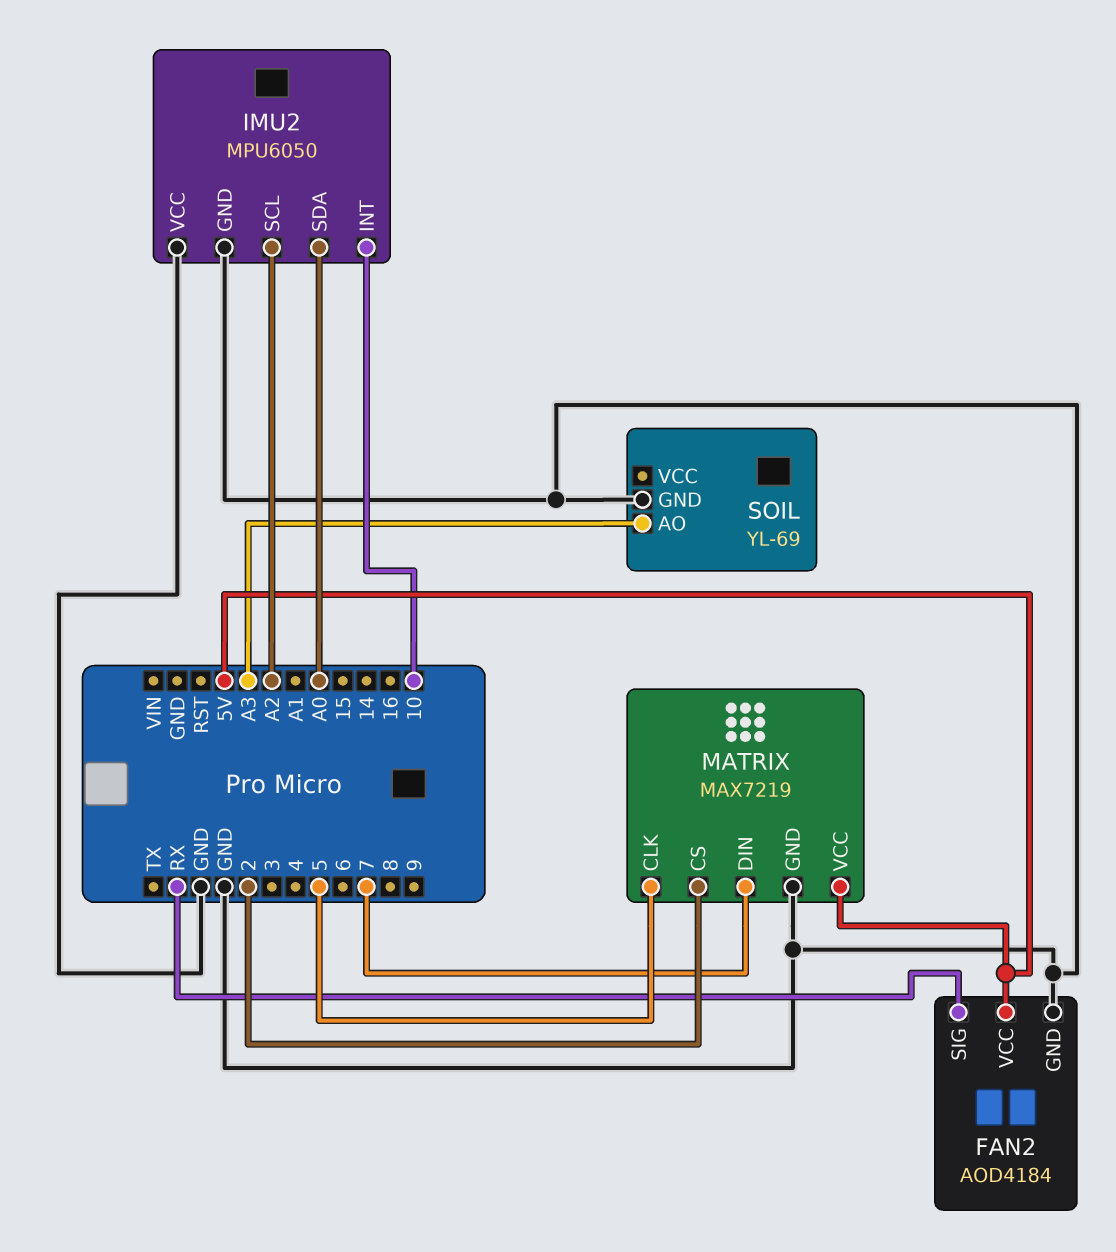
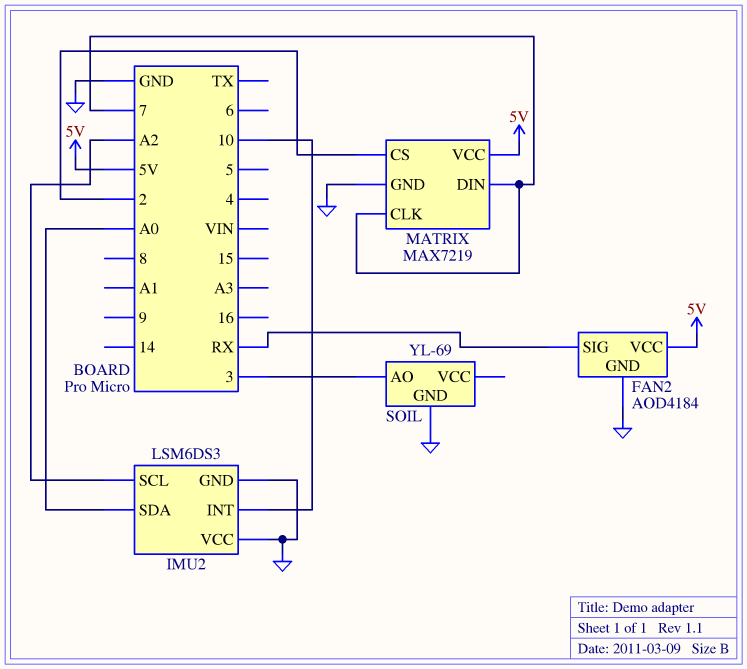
IMU2: MPU6050 -> LSM6DS3
MATRIX pin CLK: 5 -> 7
SOIL pin AO: A3 -> 3

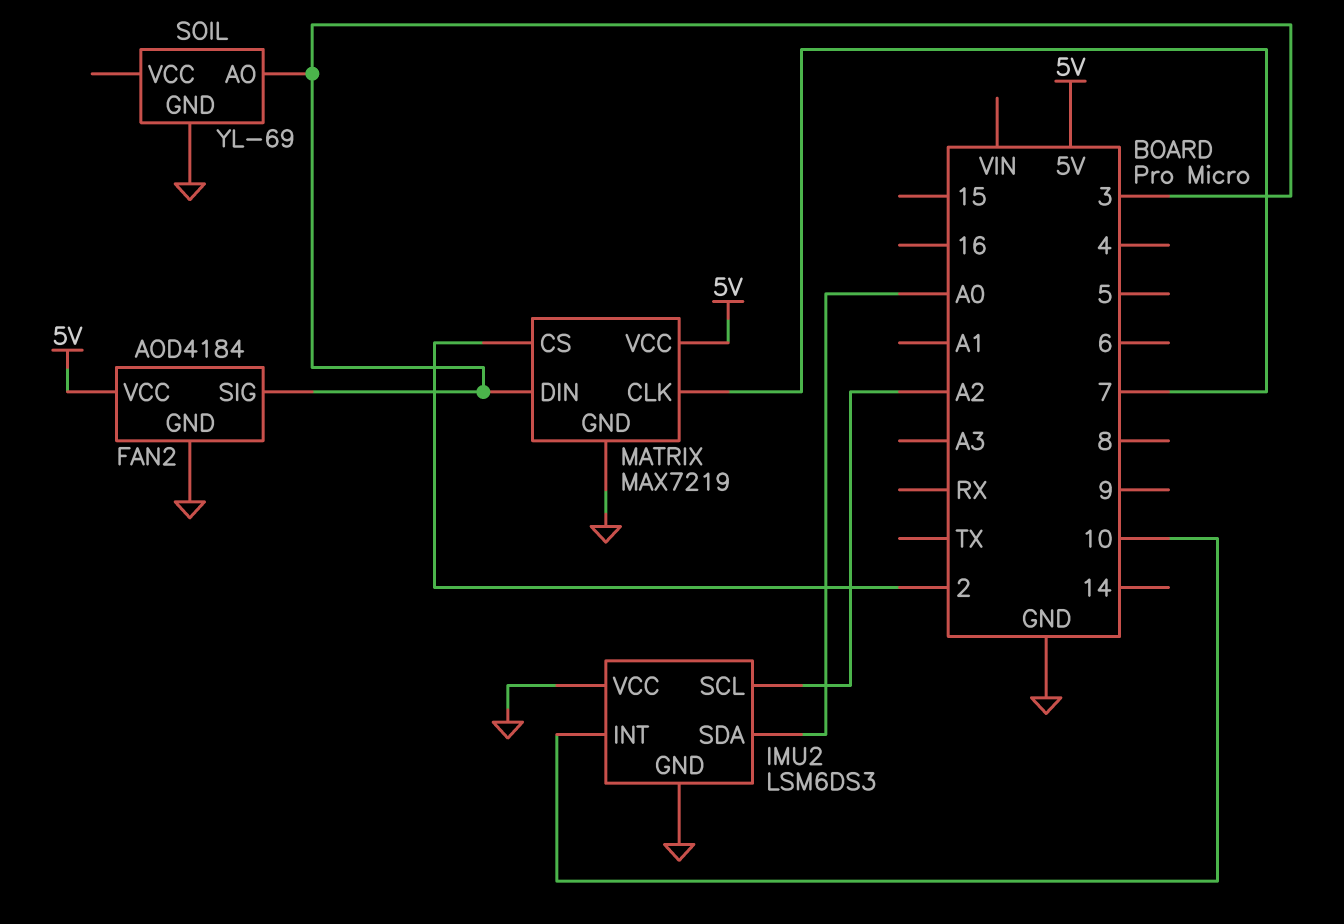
FAN2 pin SIG: RX -> 3
MATRIX pin DIN: 7 -> 3

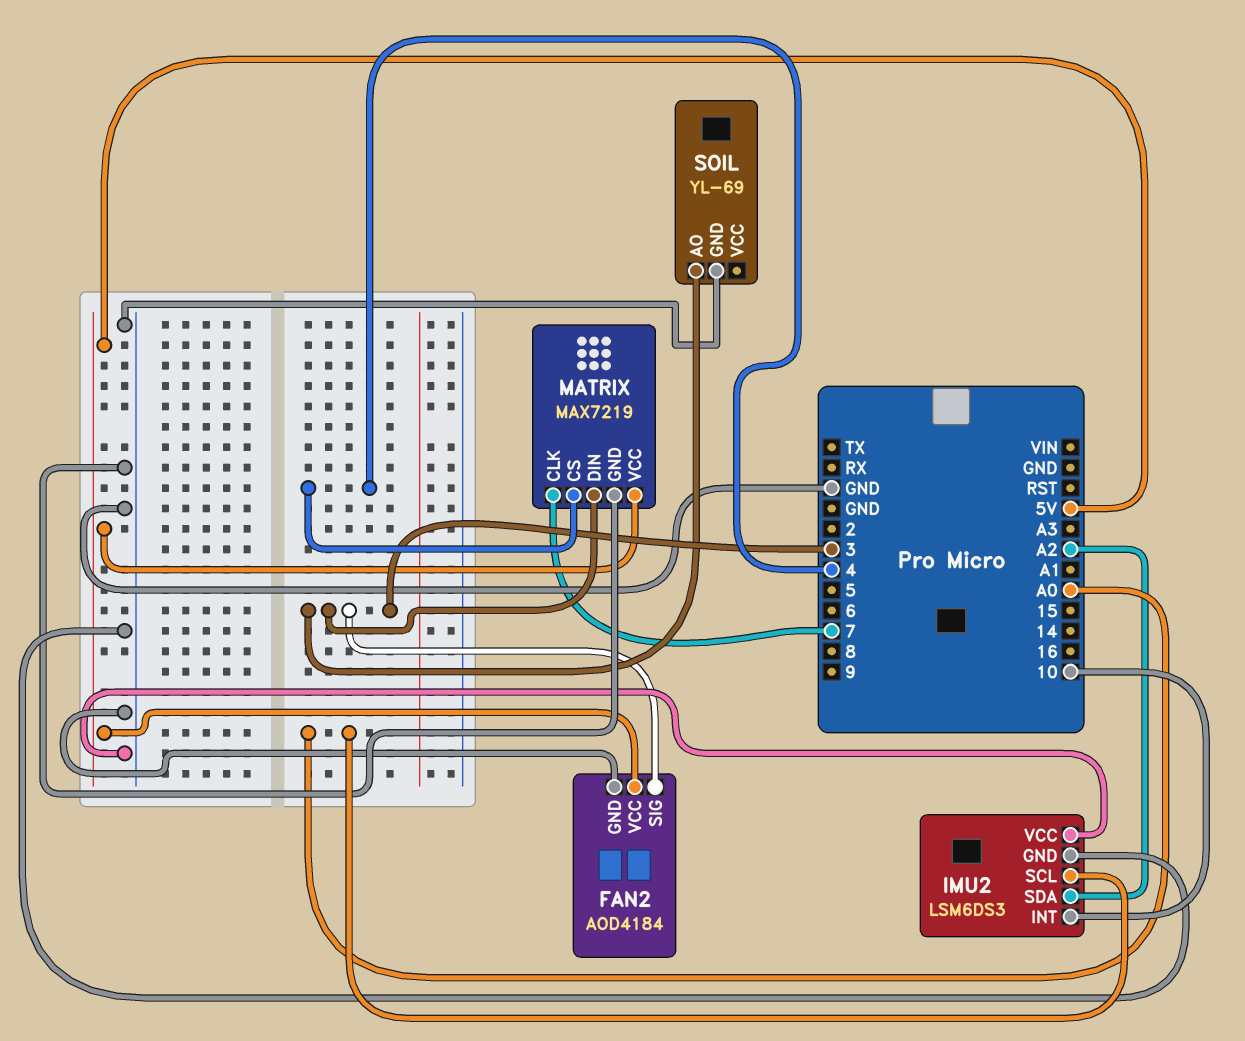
IMU2 pin SCL: A2 -> A0
IMU2 pin SDA: A0 -> A2
MATRIX pin CS: 2 -> 4

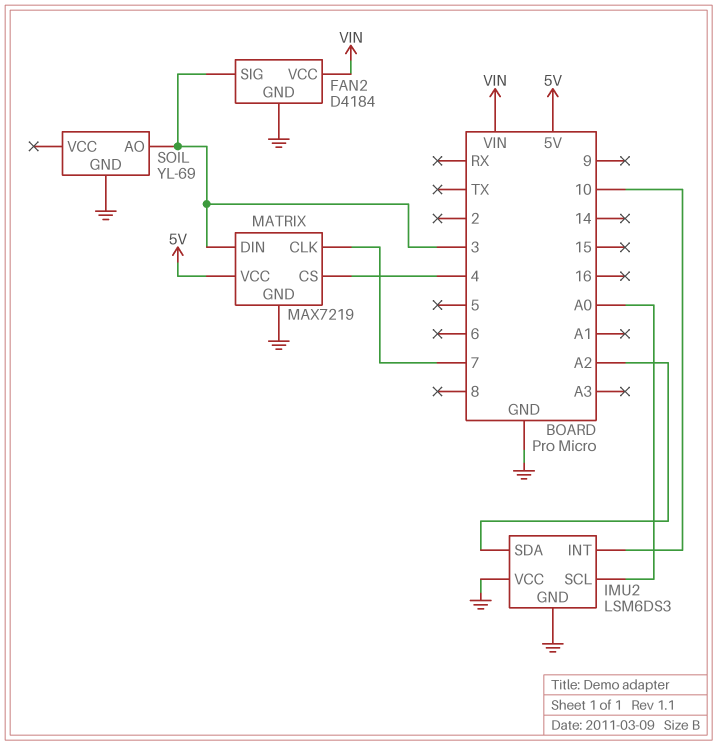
FAN2: AOD4184 -> D4184
FAN2 pin VCC: 5V -> VIN

